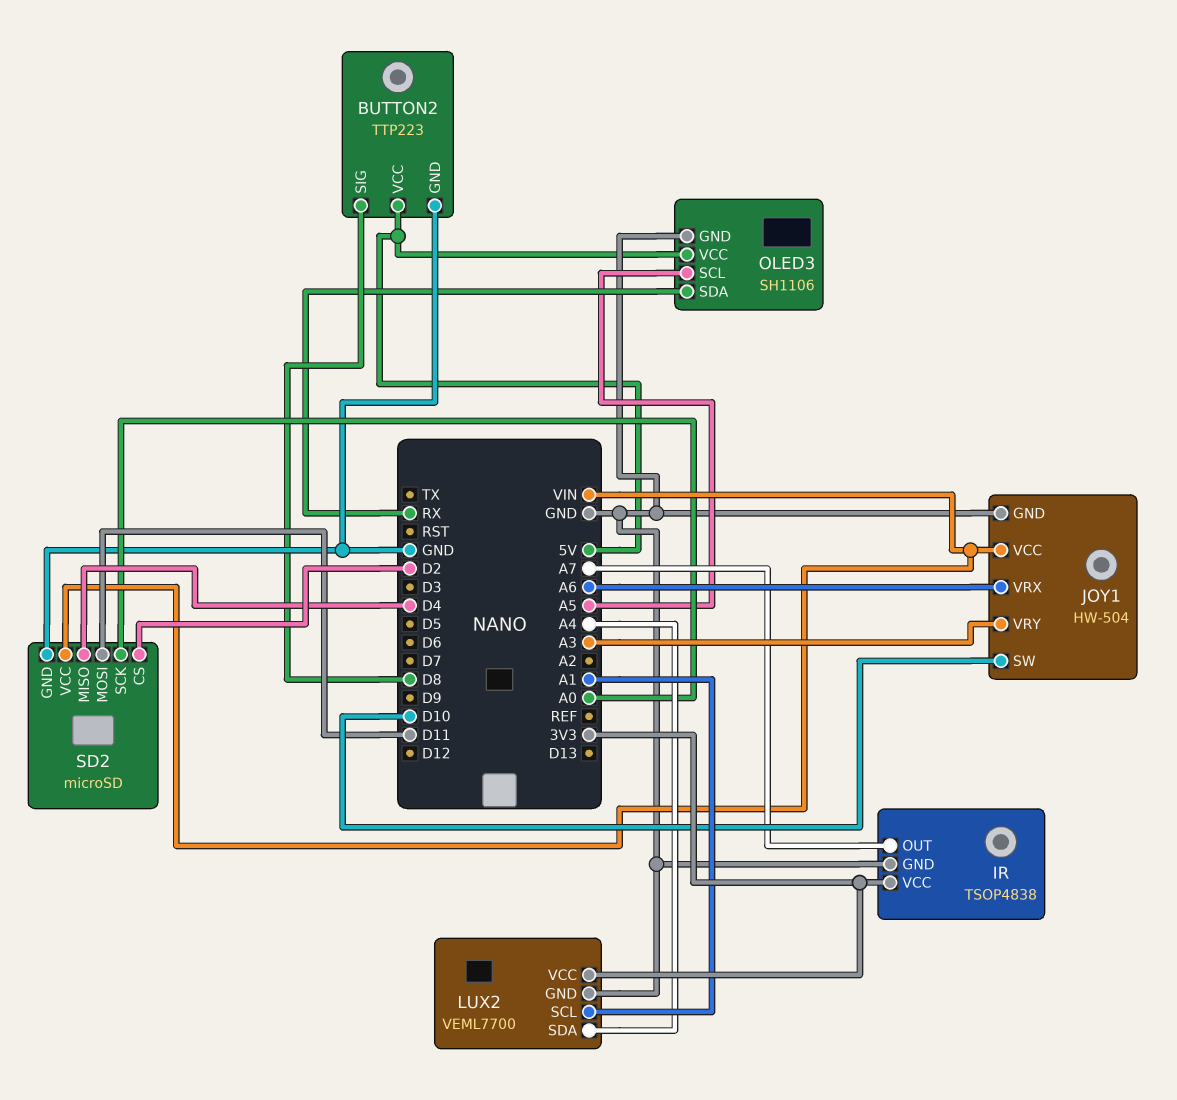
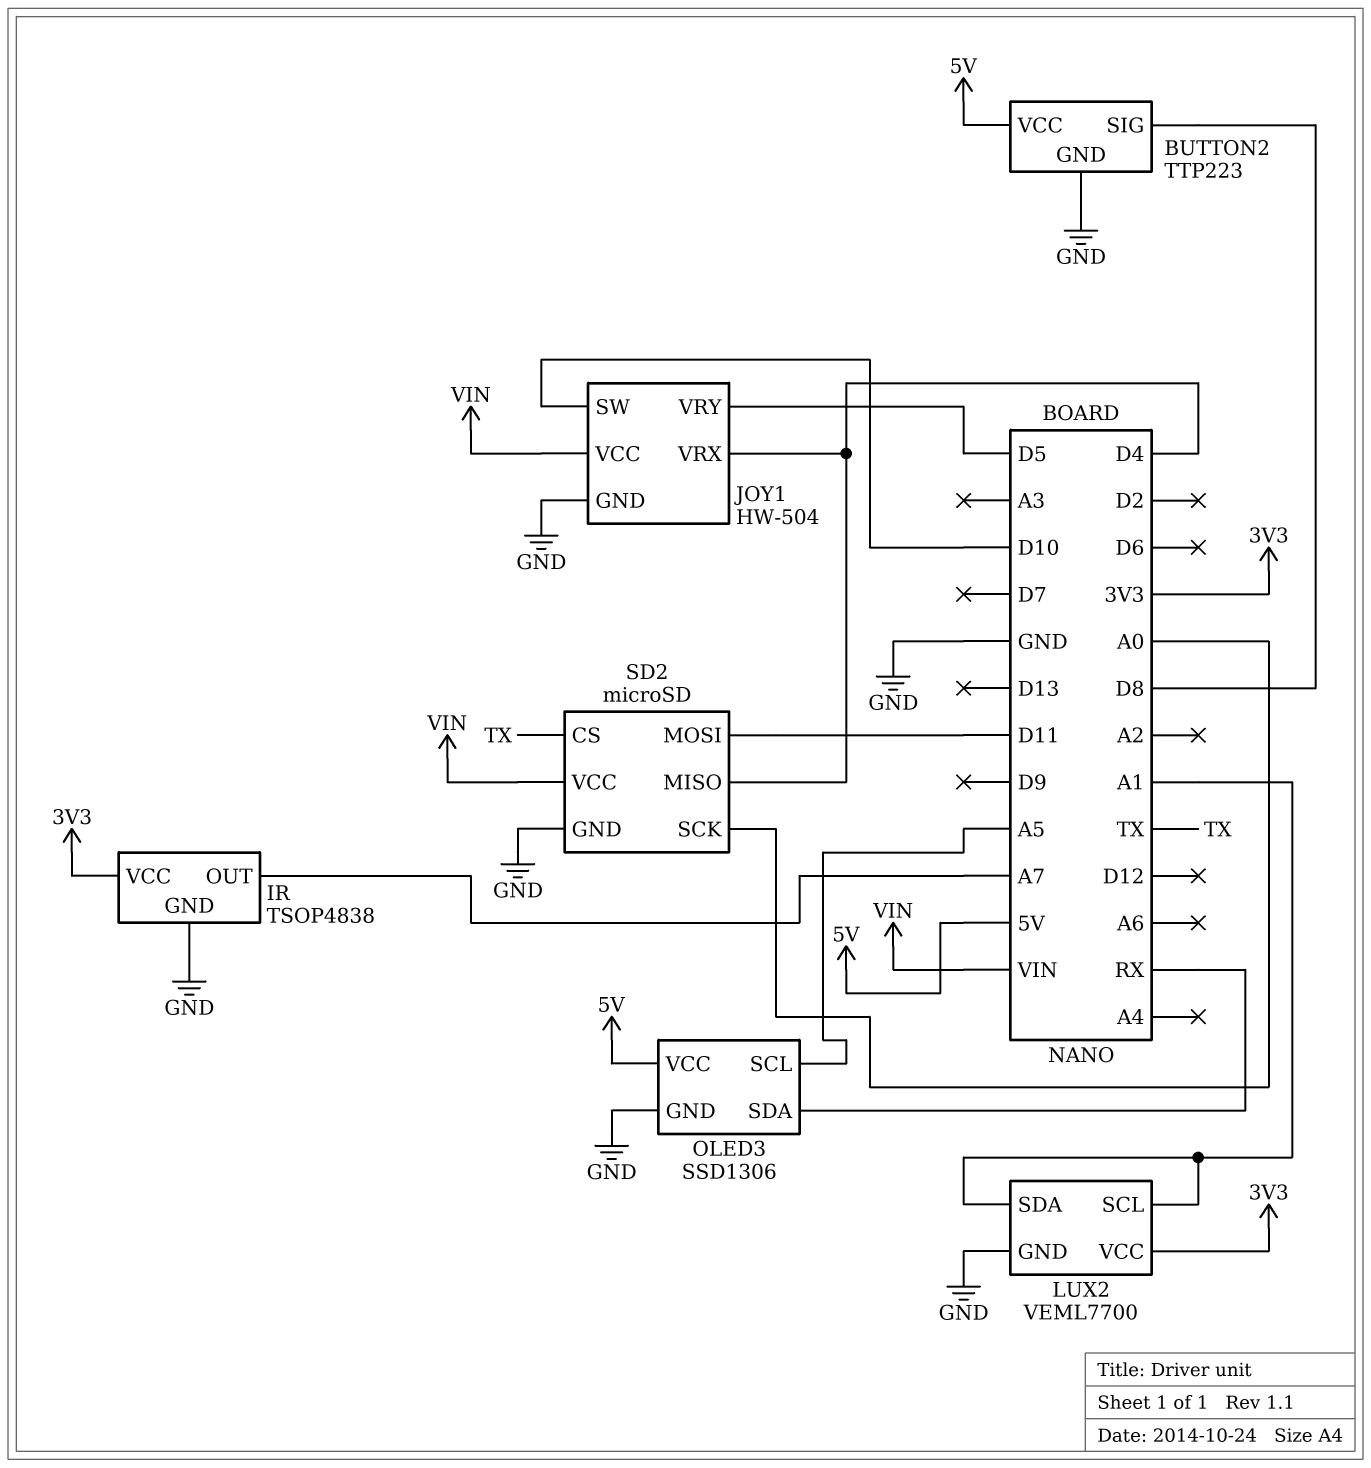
JOY1 pin VRX: A6 -> D4
JOY1 pin VRY: A3 -> D5
LUX2 pin SDA: A4 -> A1
OLED3: SH1106 -> SSD1306
SD2 pin CS: D2 -> TX

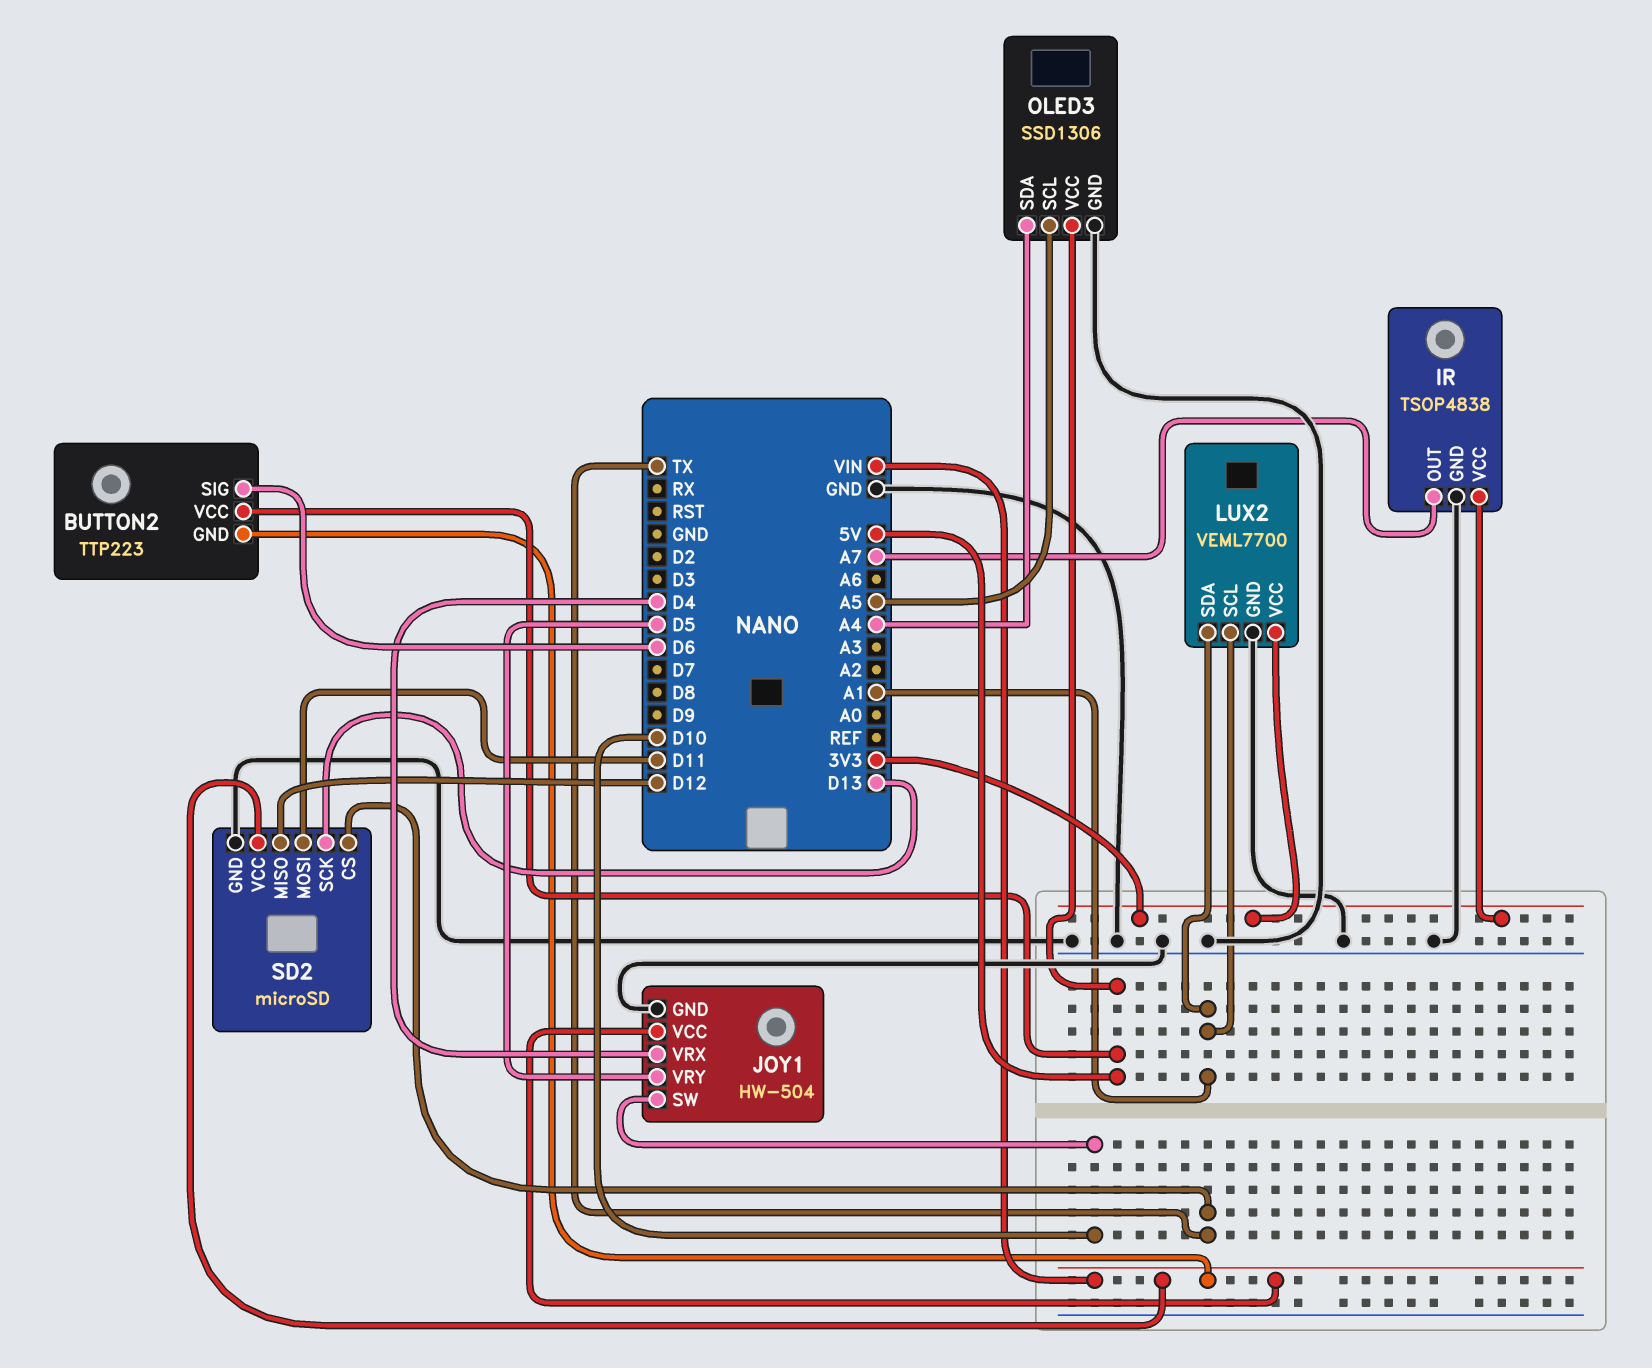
BUTTON2 pin GND: GND -> VIN
BUTTON2 pin SIG: D8 -> D6
OLED3 pin SDA: RX -> A4
SD2 pin MISO: D4 -> D12
SD2 pin SCK: A0 -> D13

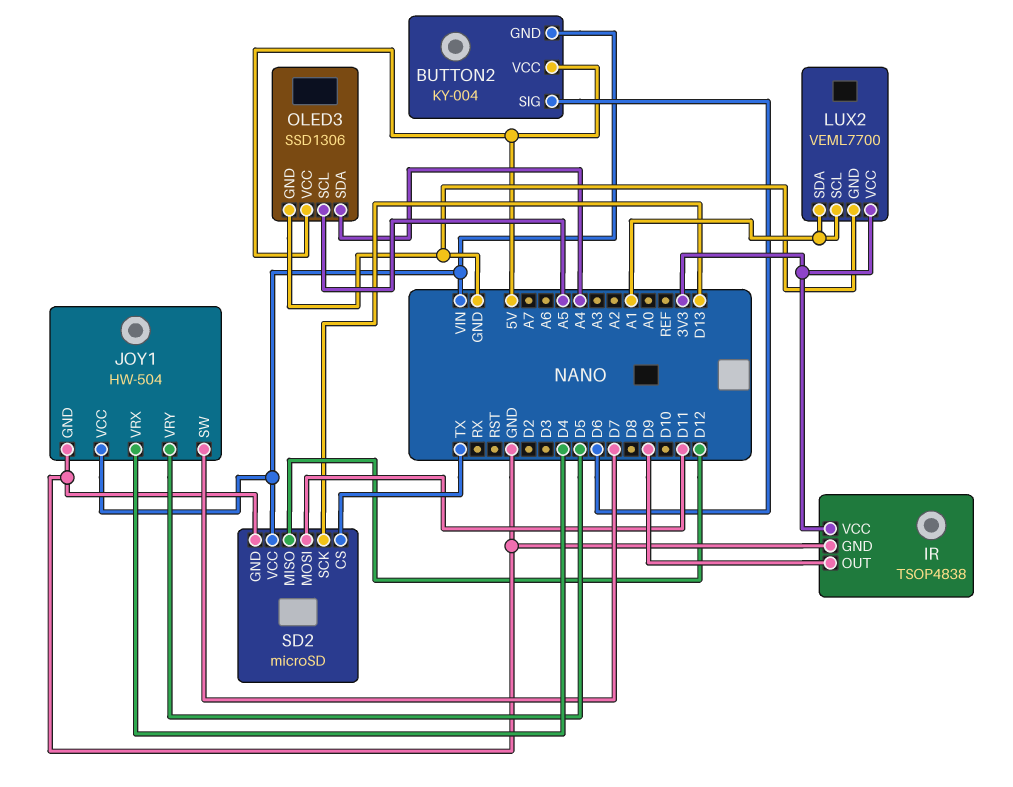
BUTTON2: TTP223 -> KY-004
IR pin OUT: A7 -> D9
JOY1 pin SW: D10 -> D7

